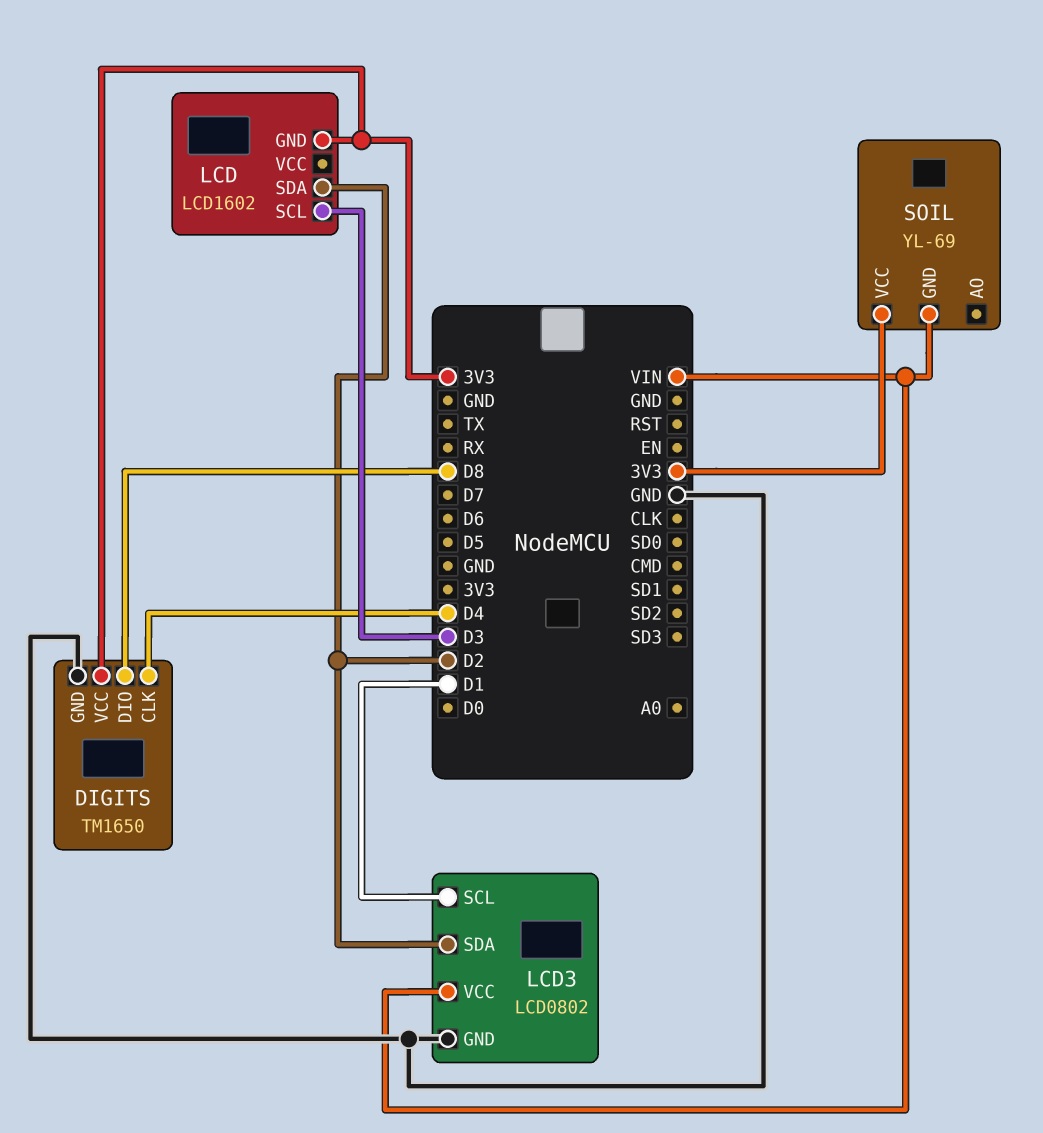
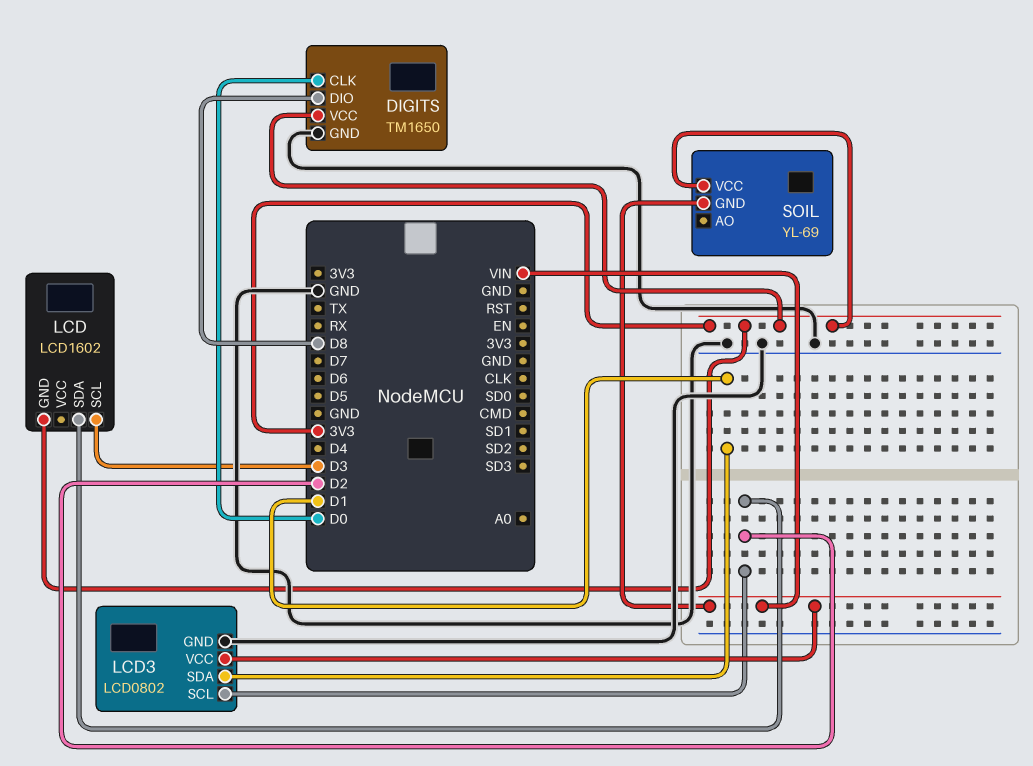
DIGITS pin CLK: D4 -> D0
LCD3 pin SCL: D1 -> D2
LCD3 pin SDA: D2 -> D1

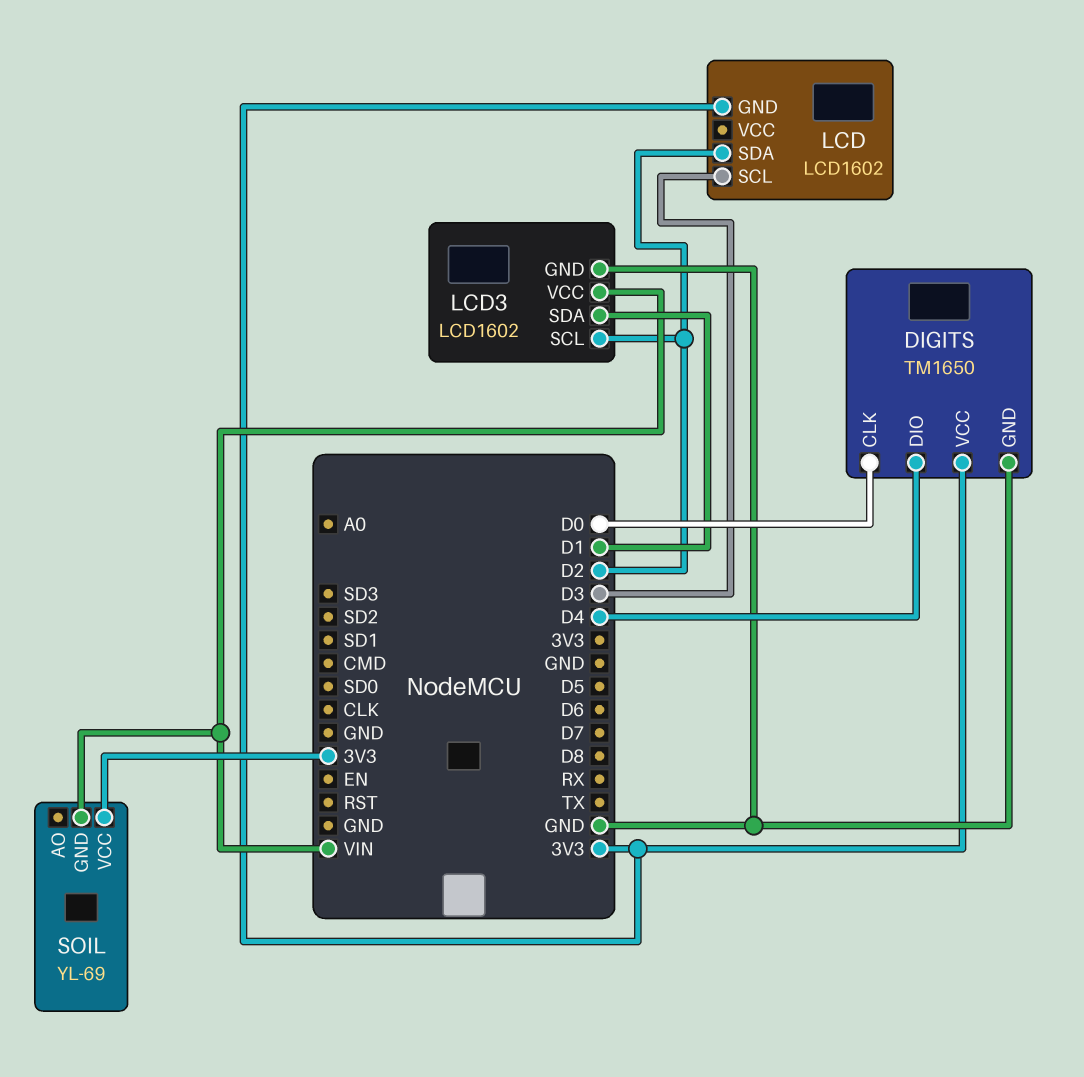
DIGITS pin DIO: D8 -> D4
LCD3: LCD0802 -> LCD1602

